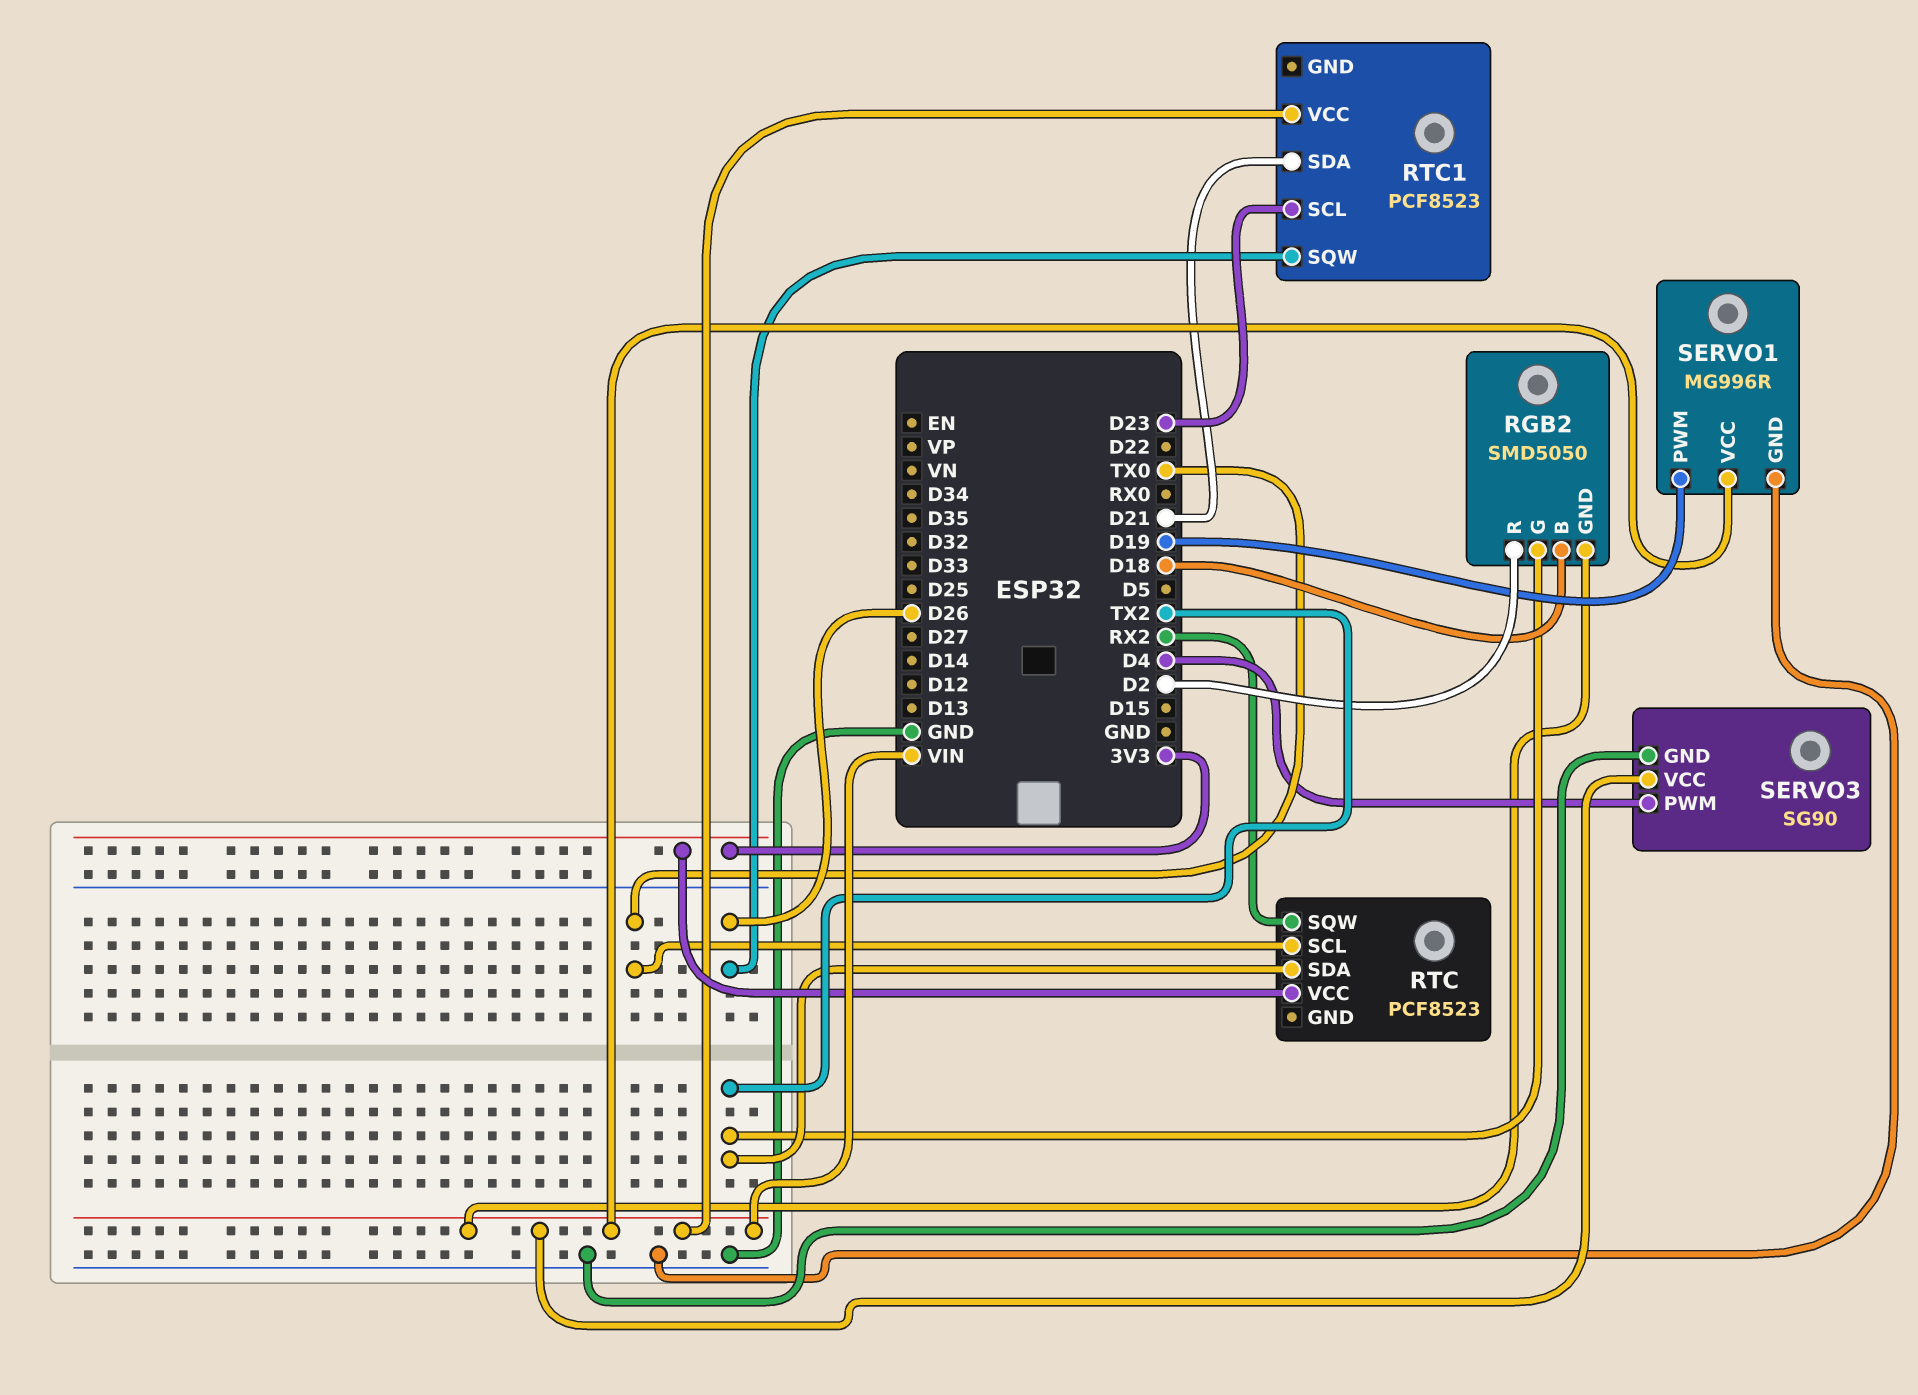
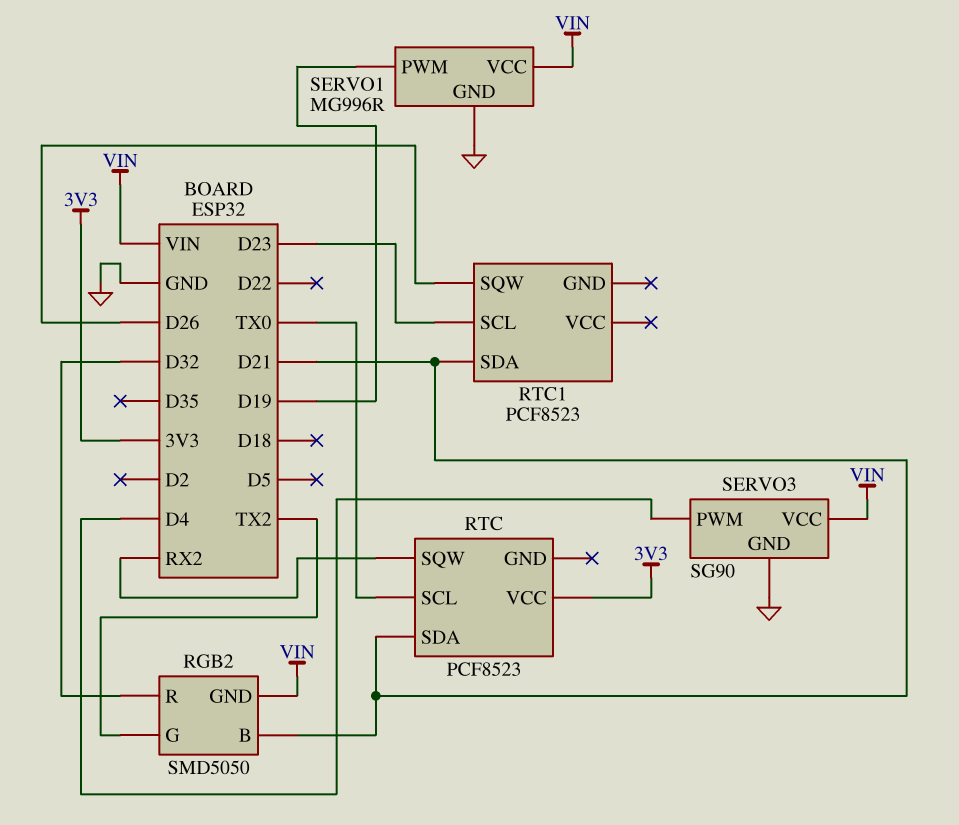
RGB2 pin B: D18 -> D21
RGB2 pin R: D2 -> D32
RTC pin SDA: TX2 -> D21
RTC1 pin VCC: VIN -> none

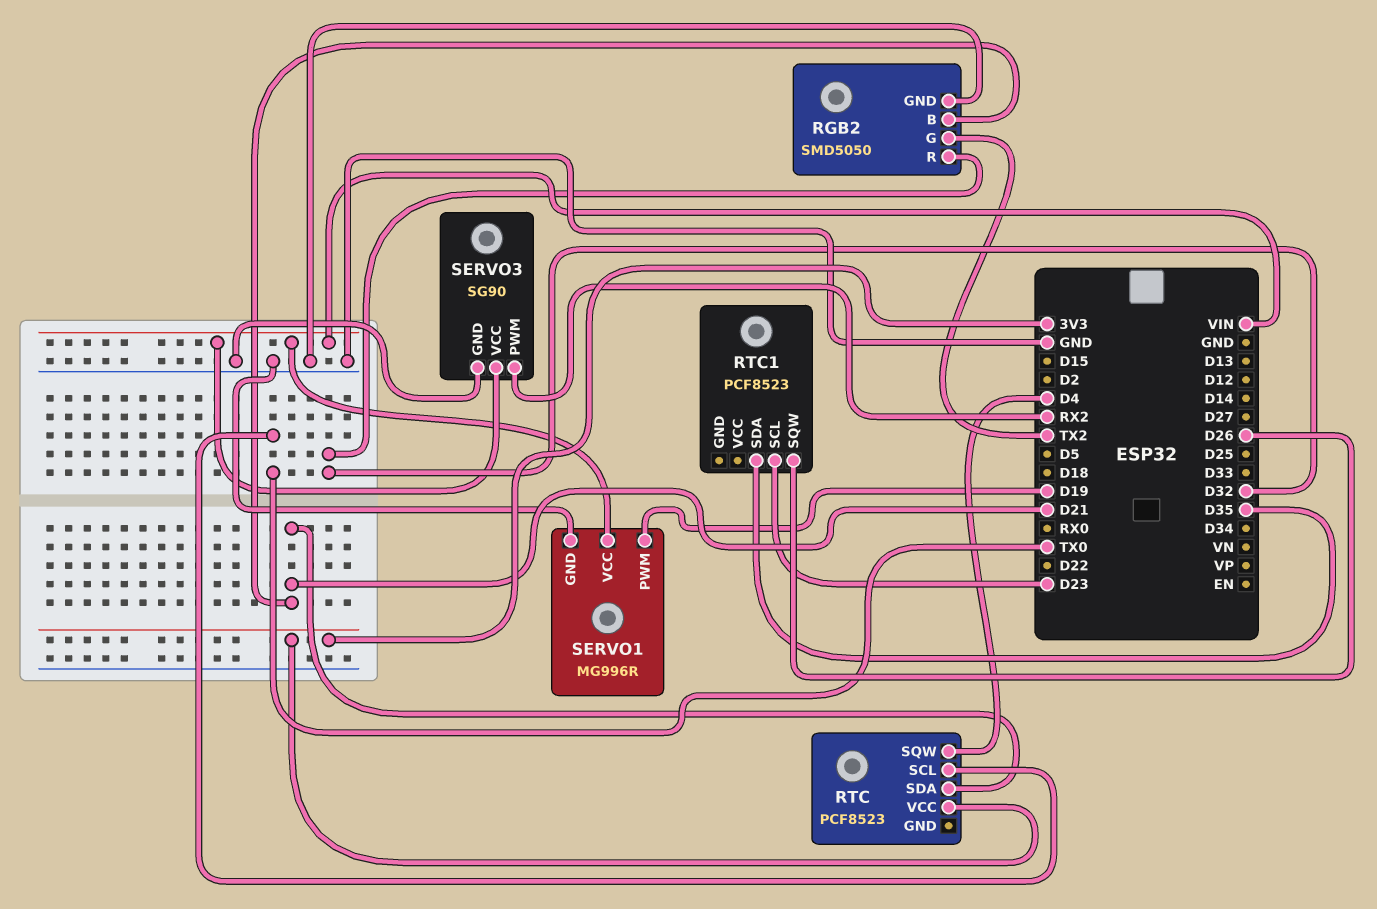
RGB2 pin GND: VIN -> GND
RTC pin SQW: RX2 -> D4
RTC1 pin SDA: D21 -> D35
SERVO3 pin PWM: D4 -> RX2

